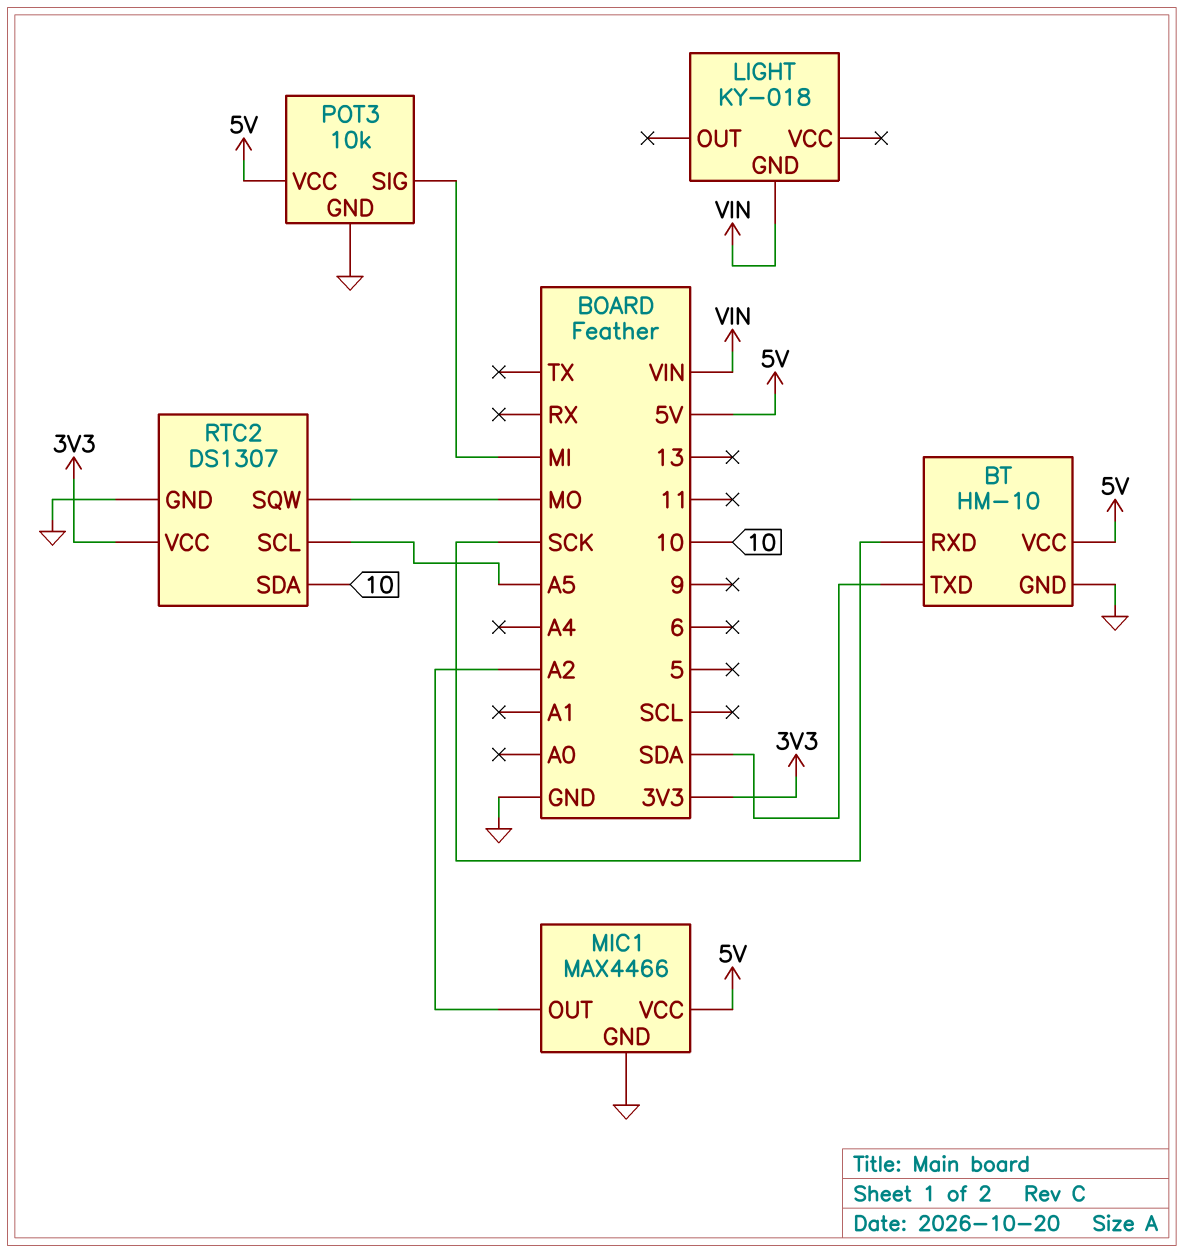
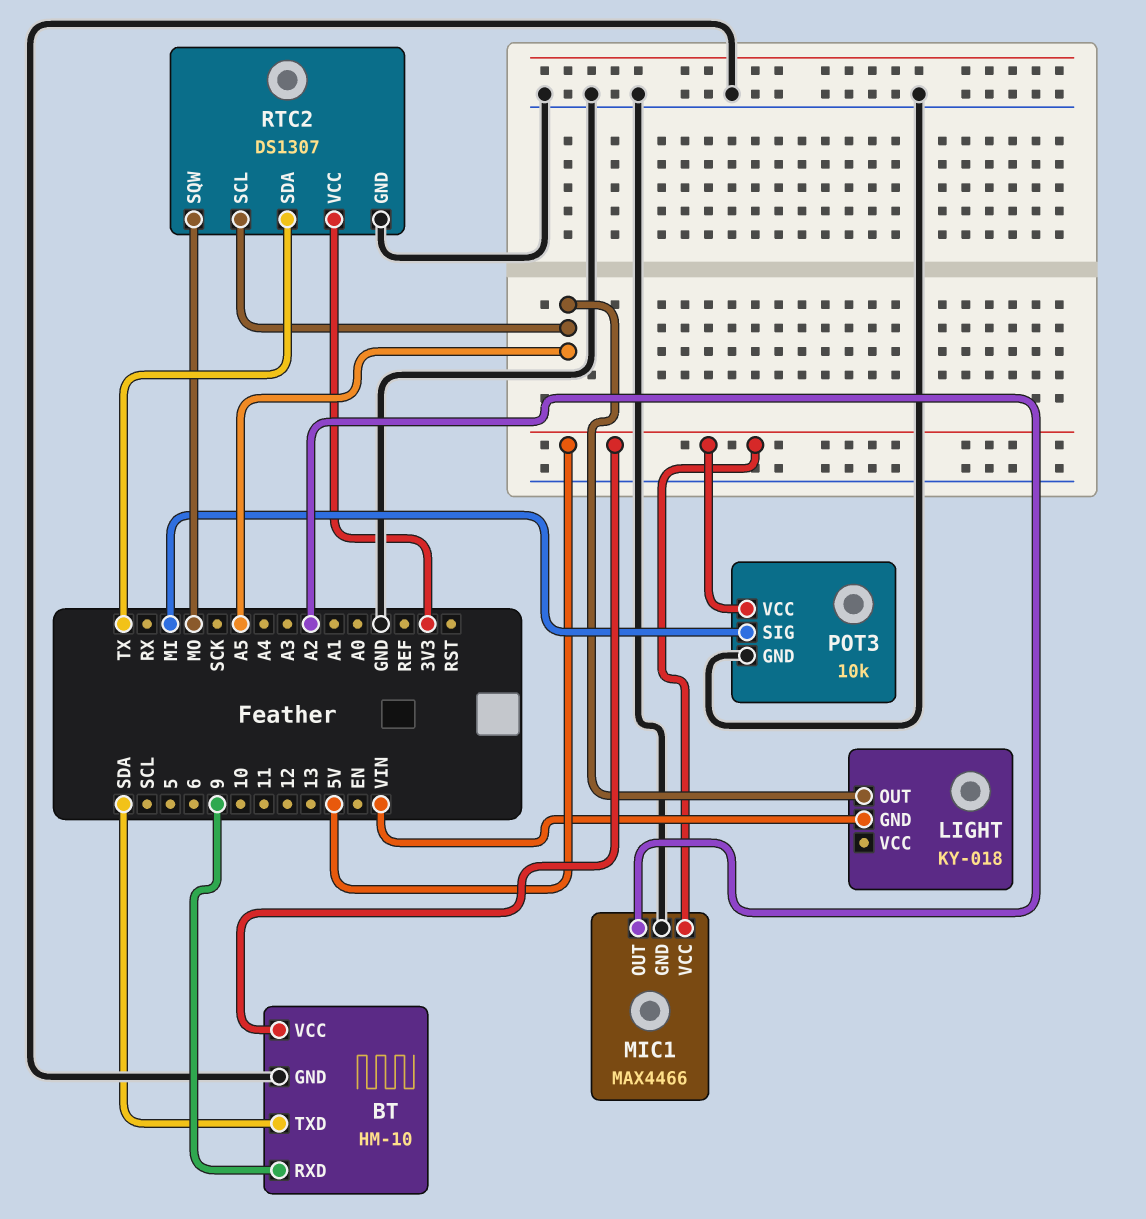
BT pin RXD: SCK -> 9
LIGHT pin OUT: none -> A5
RTC2 pin SDA: 10 -> TX

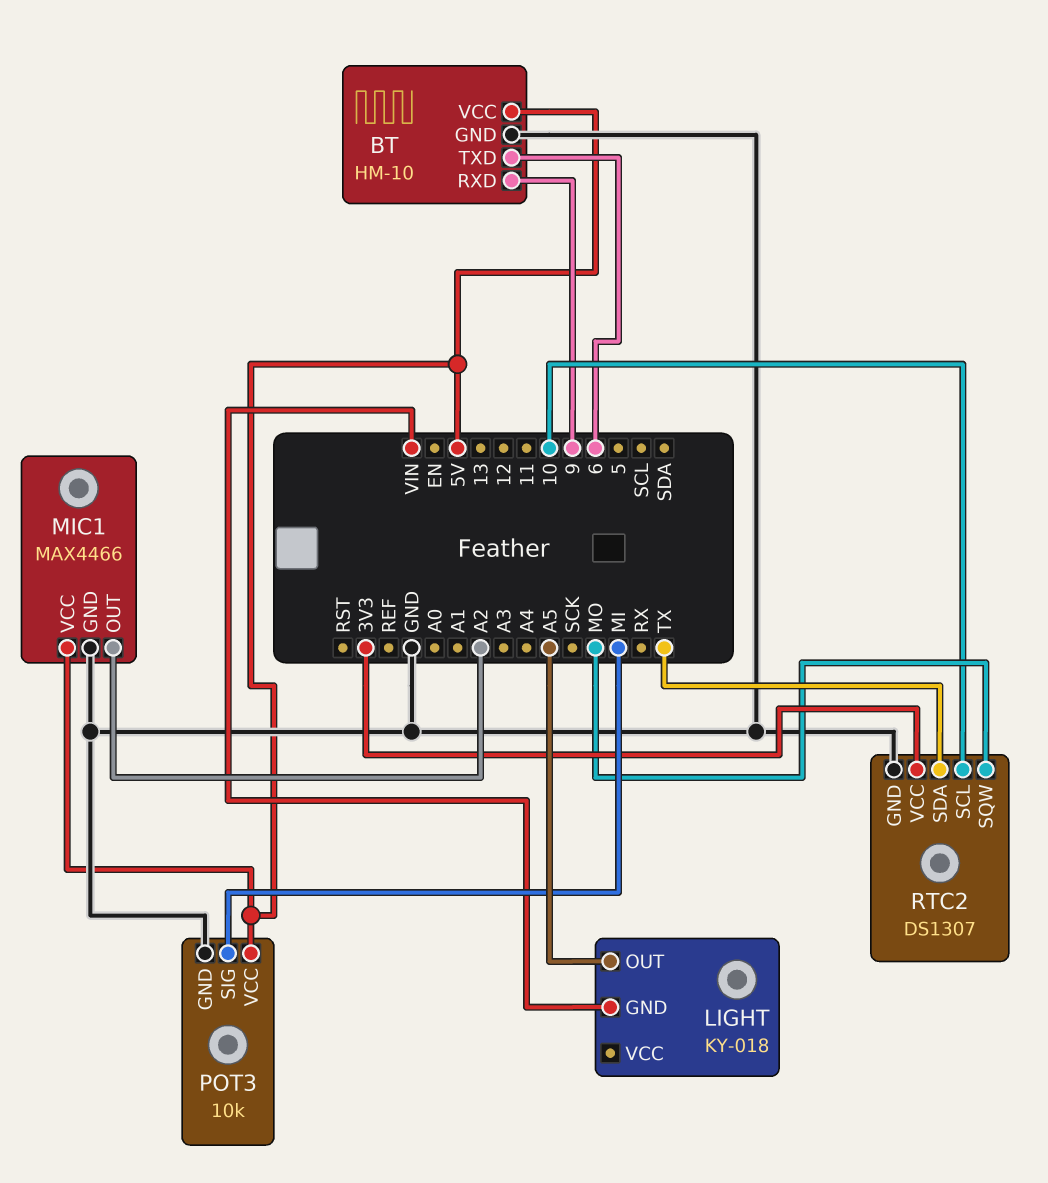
BT pin TXD: SDA -> 6
RTC2 pin SCL: A5 -> 10

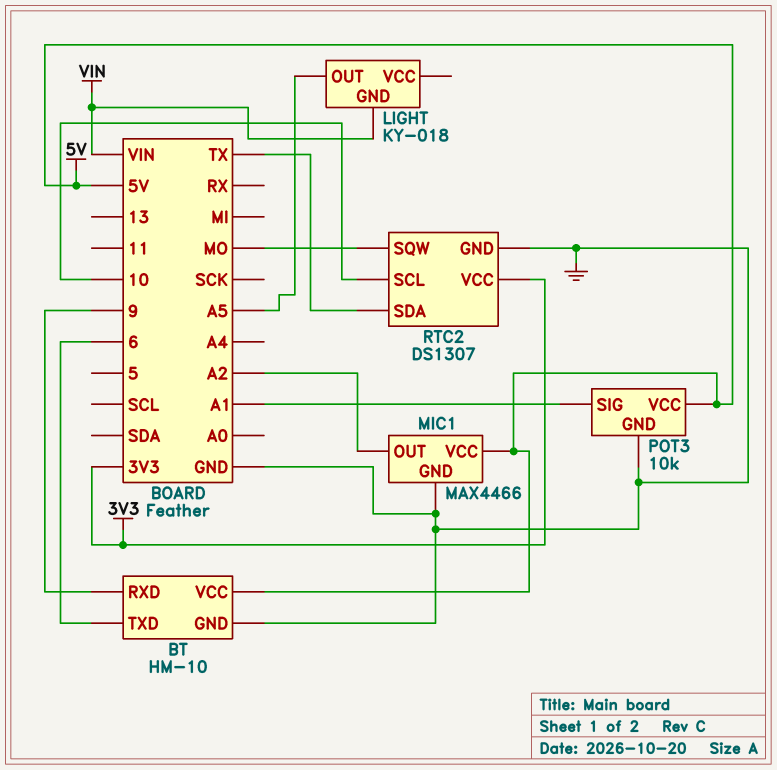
POT3 pin SIG: MI -> A1

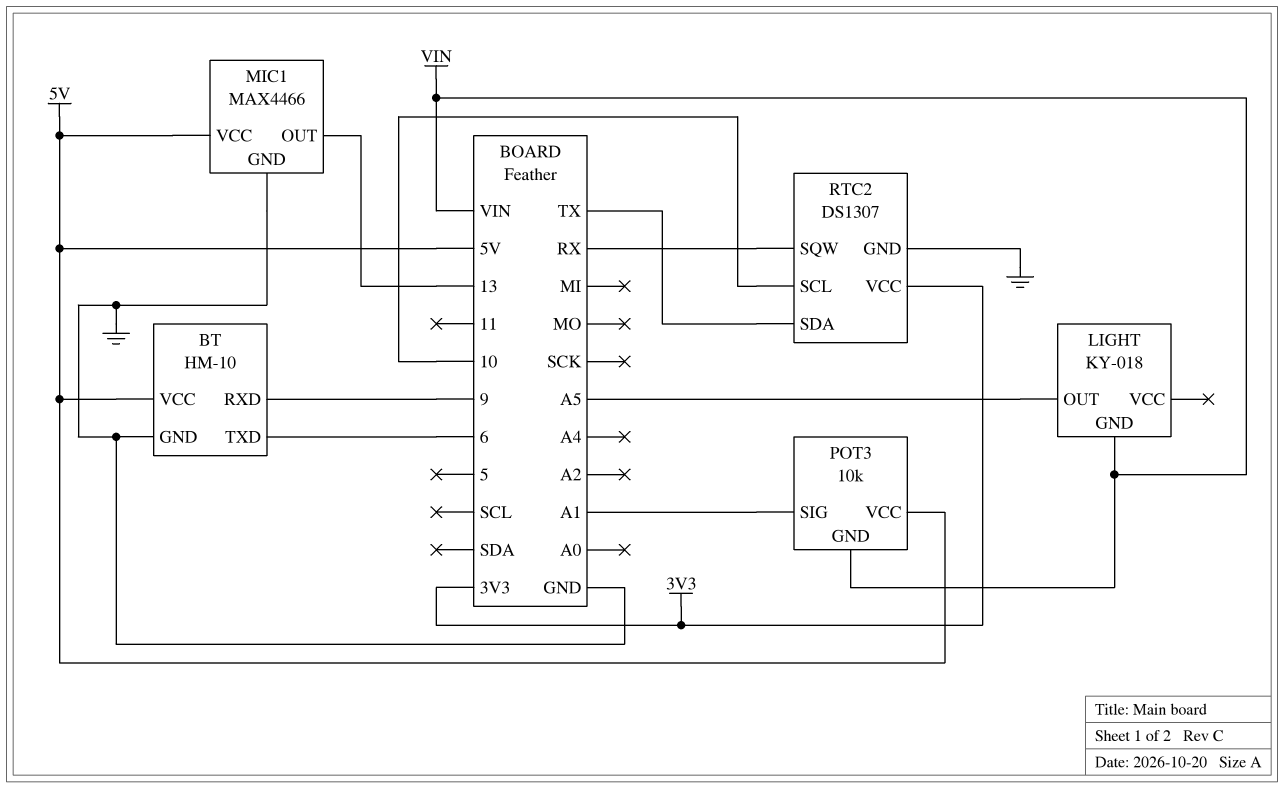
MIC1 pin OUT: A2 -> 13
POT3 pin GND: GND -> VIN
RTC2 pin SQW: MO -> RX

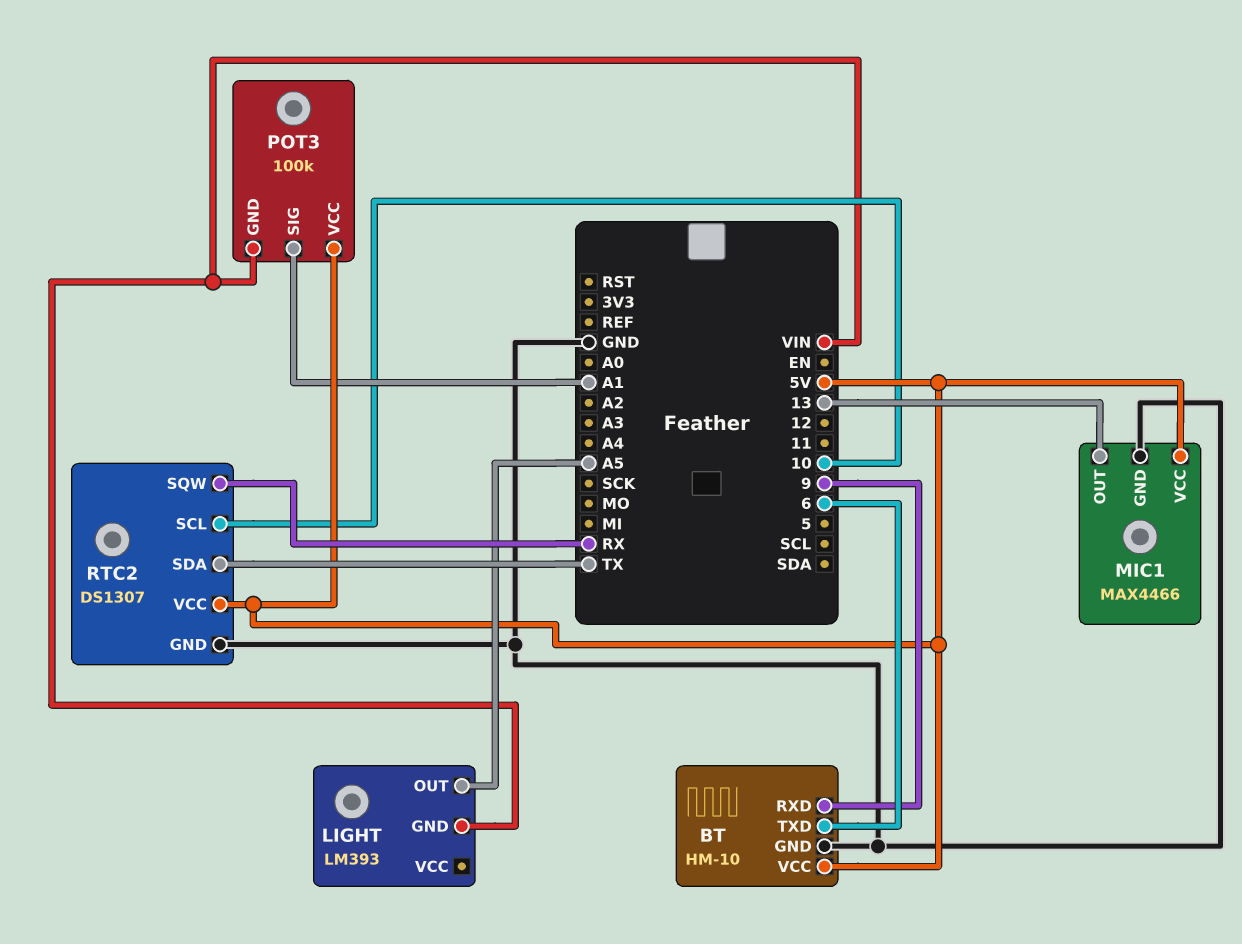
LIGHT: KY-018 -> LM393
POT3: 10k -> 100k
RTC2 pin VCC: 3V3 -> 5V

